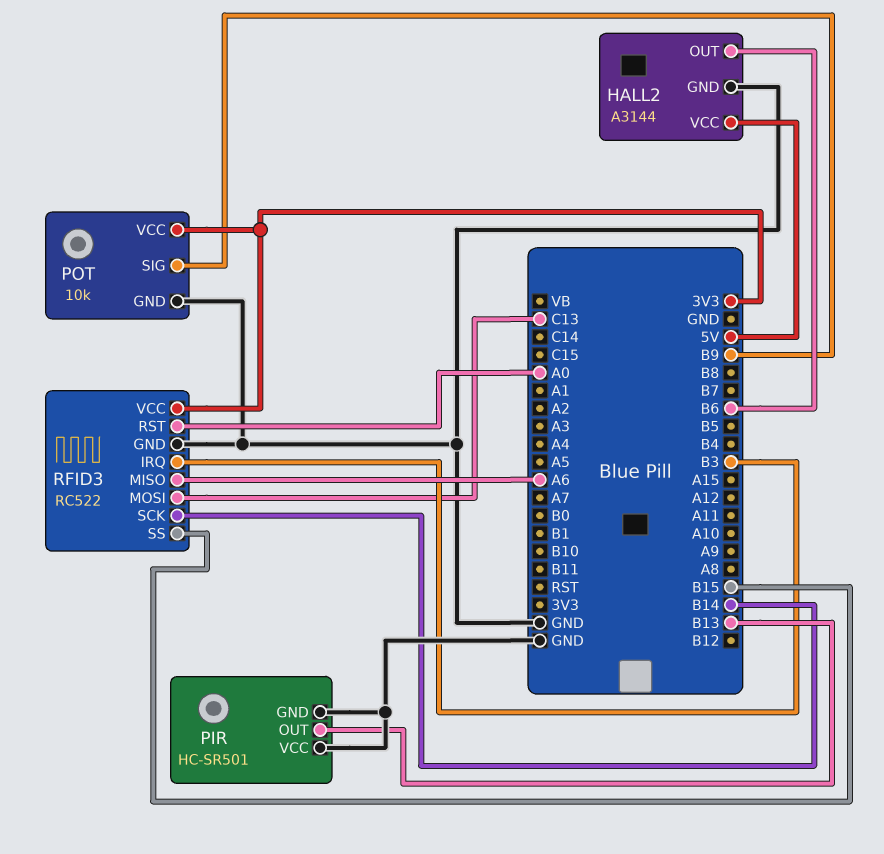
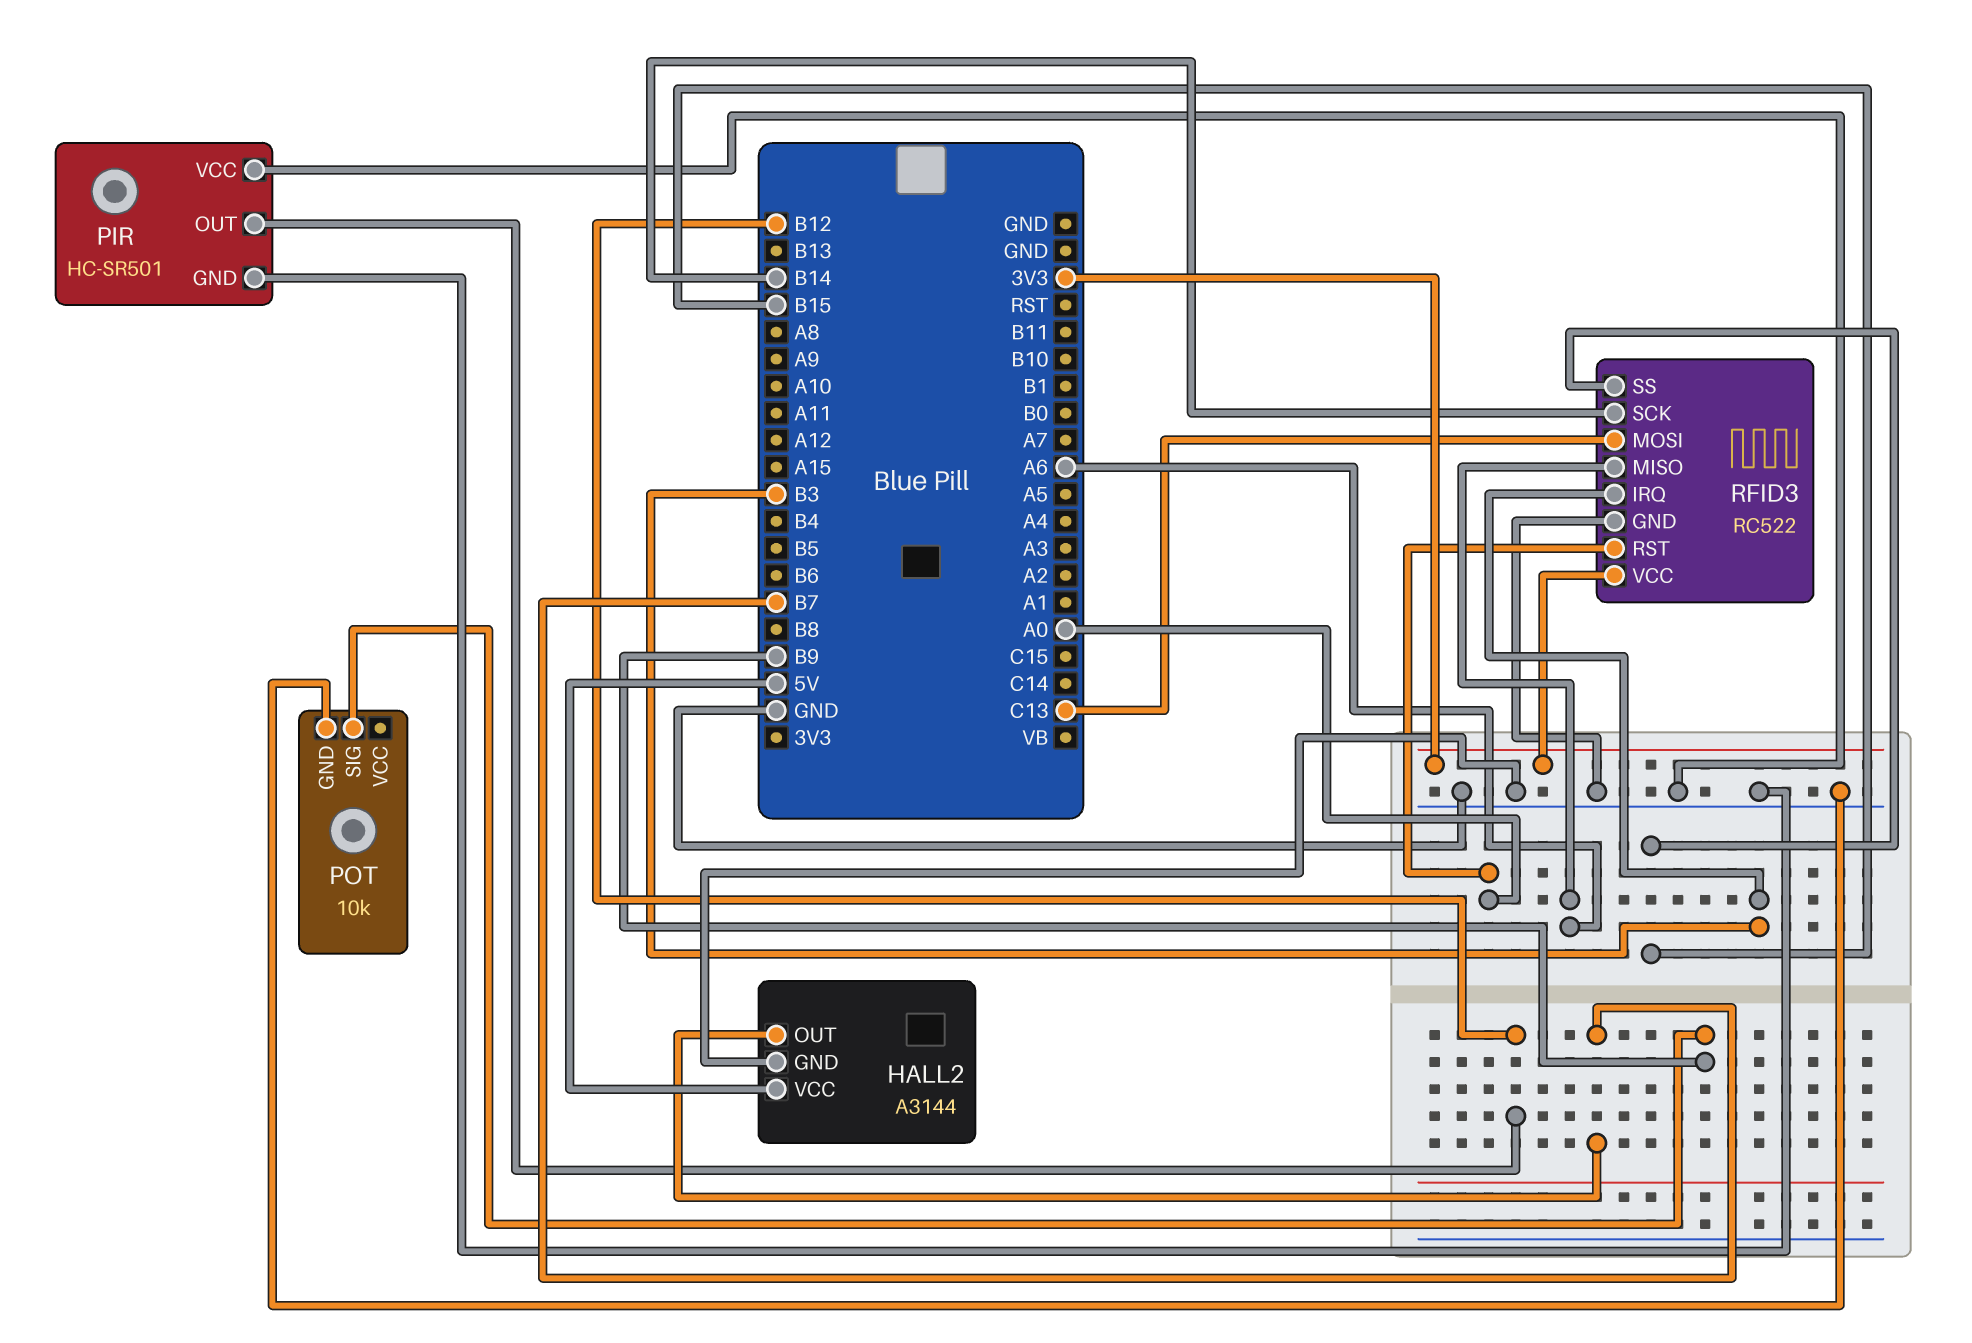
HALL2 pin OUT: B6 -> B7
PIR pin OUT: B13 -> B12
POT pin VCC: 3V3 -> none

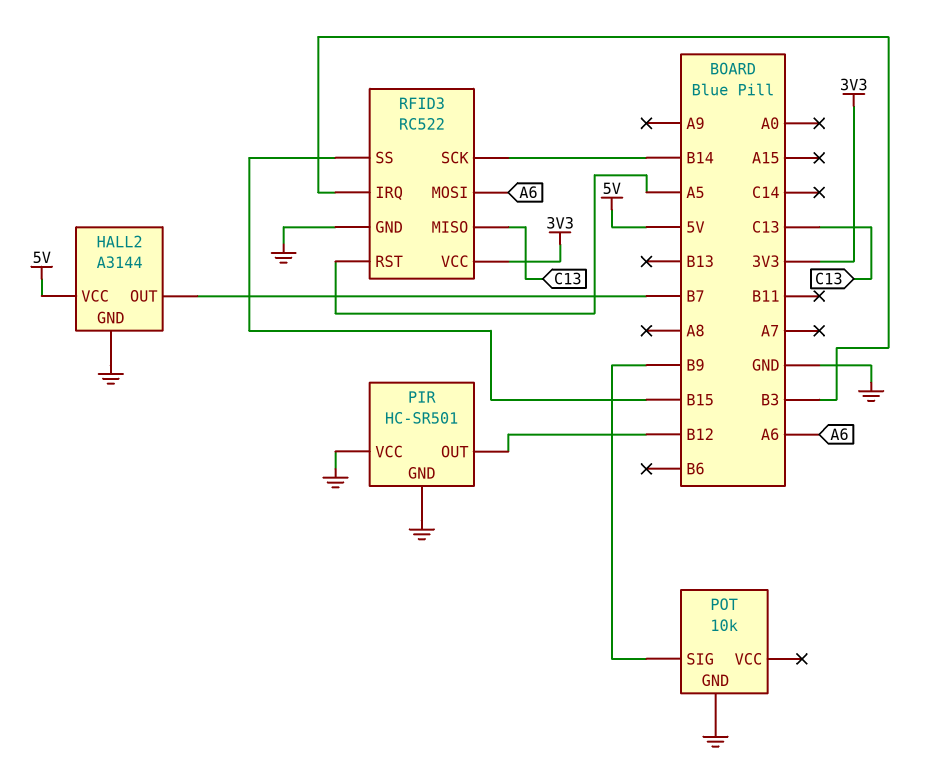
RFID3 pin MISO: A6 -> C13
RFID3 pin MOSI: C13 -> A6
RFID3 pin RST: A0 -> A5

